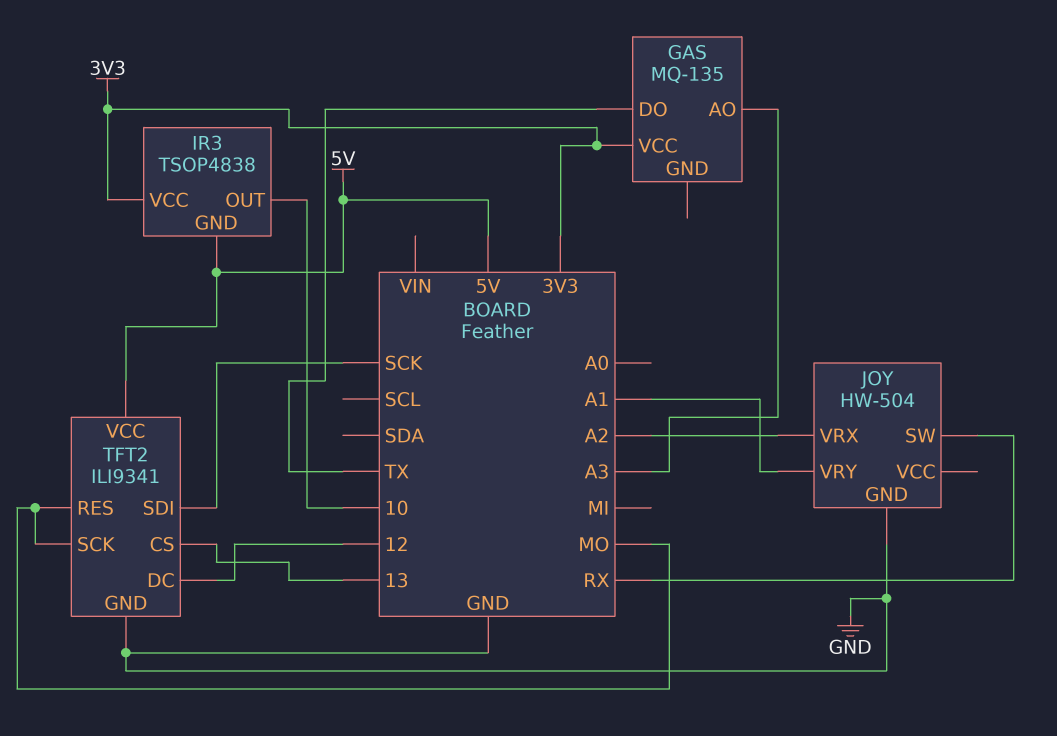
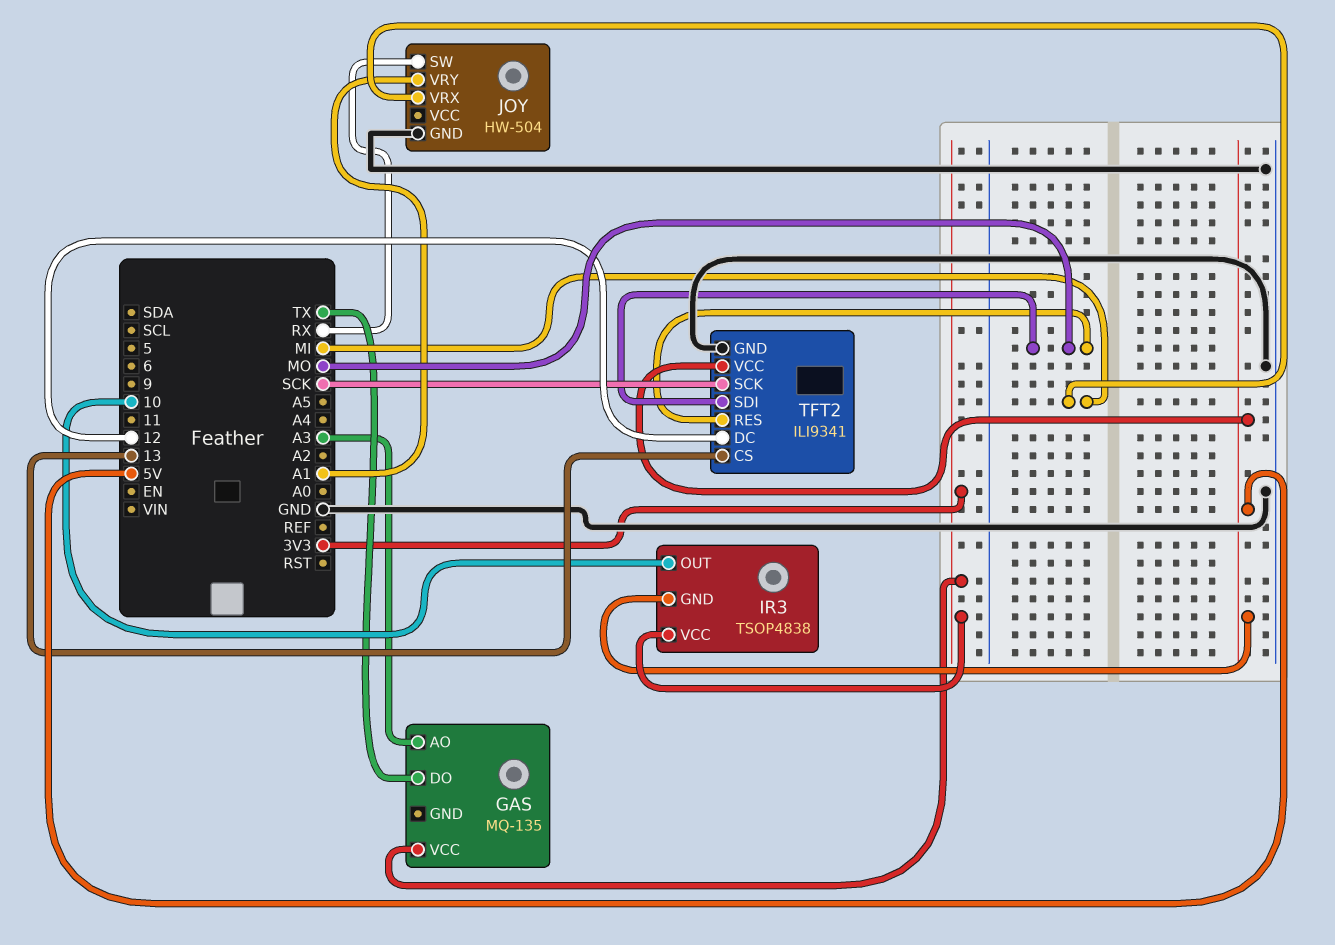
JOY pin VRX: A2 -> MI
TFT2 pin SCK: MO -> SCK
TFT2 pin SDI: SCK -> MO

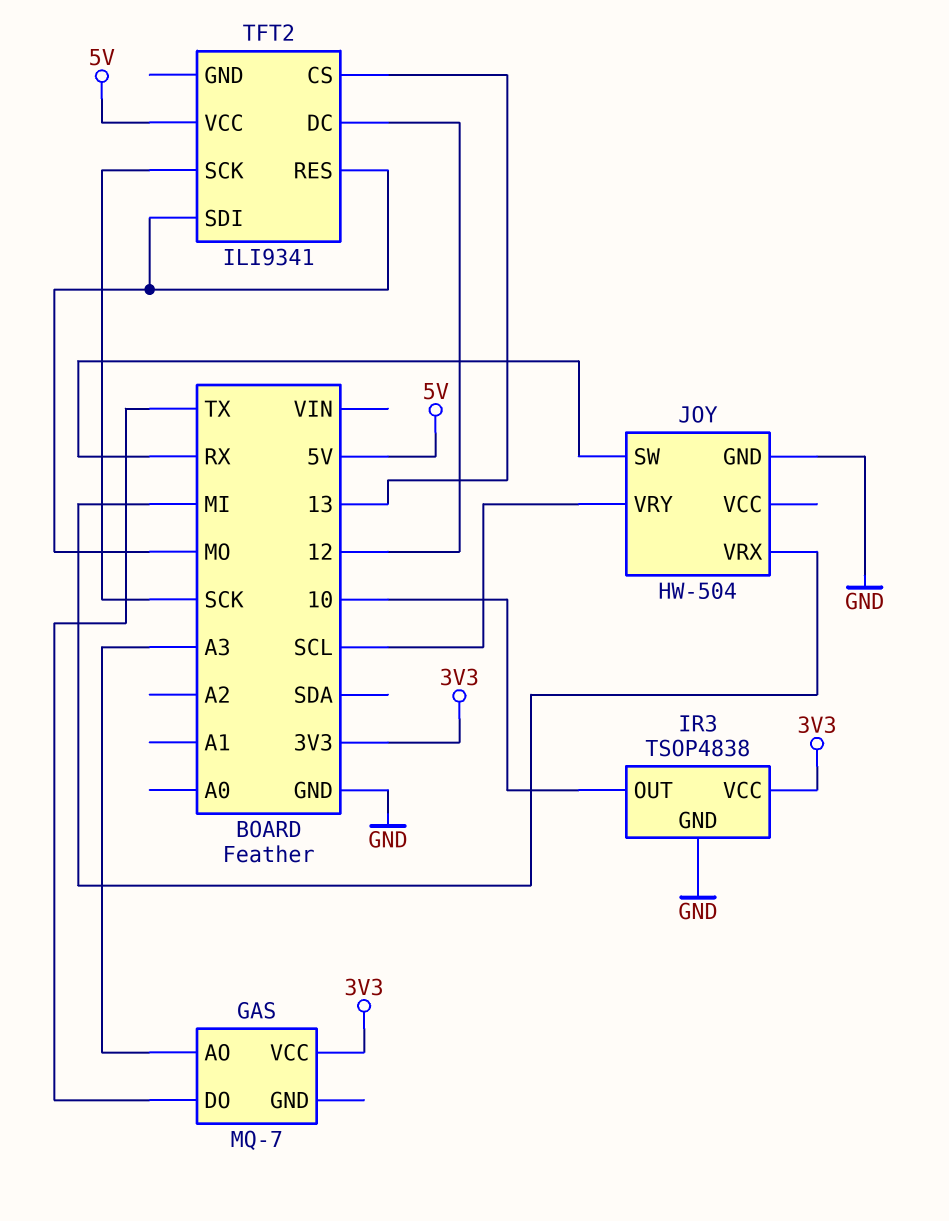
GAS: MQ-135 -> MQ-7
IR3 pin GND: 5V -> GND
JOY pin VRY: A1 -> SCL
TFT2 pin GND: GND -> none

